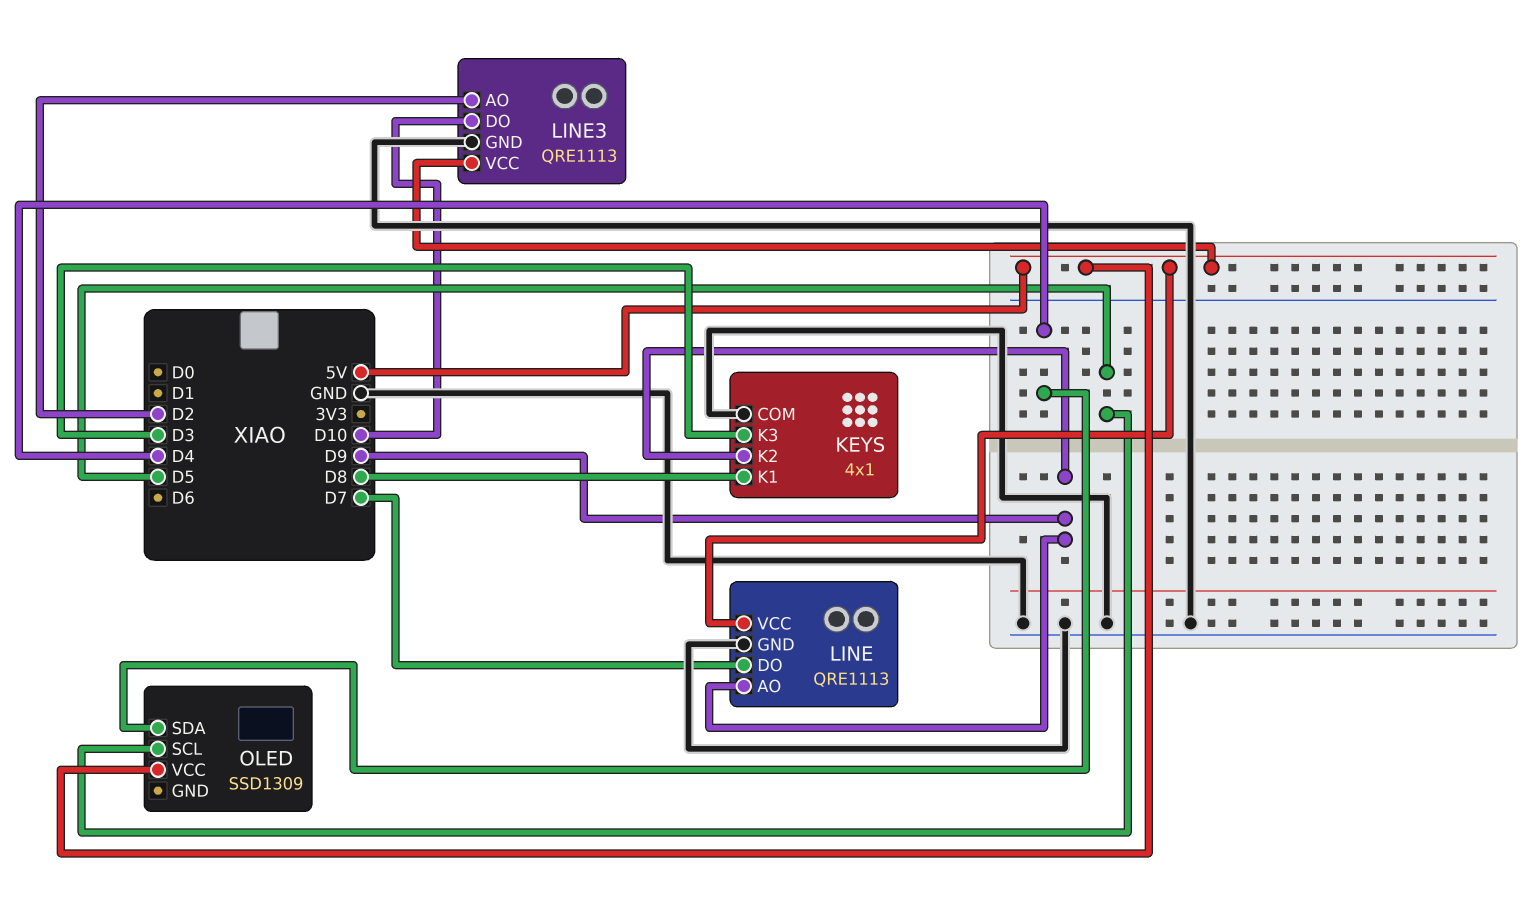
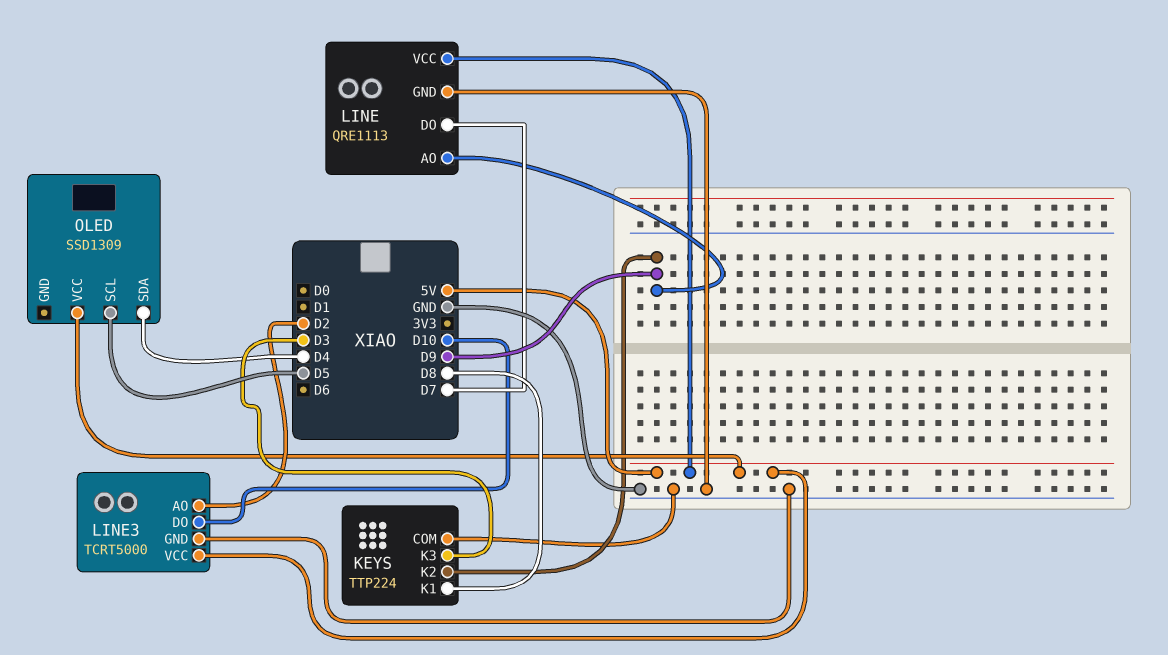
KEYS: 4x1 -> TTP224
LINE3: QRE1113 -> TCRT5000

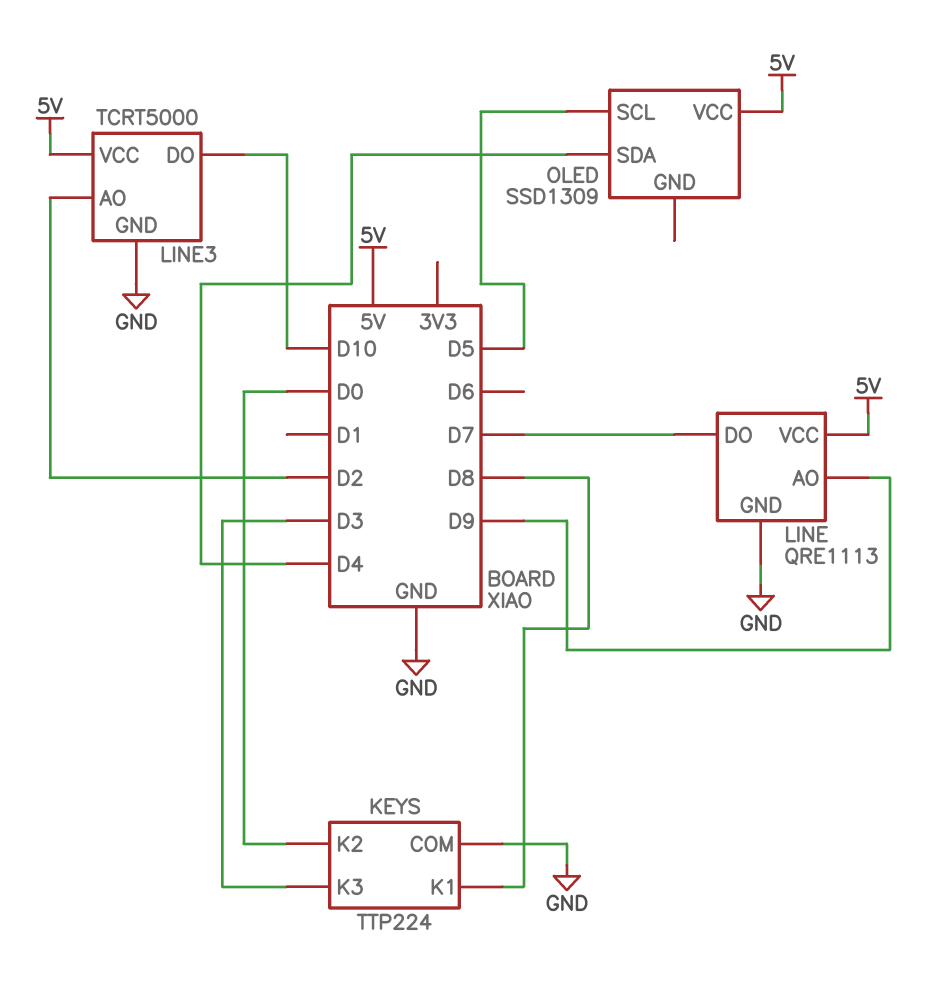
KEYS pin K2: D9 -> D0

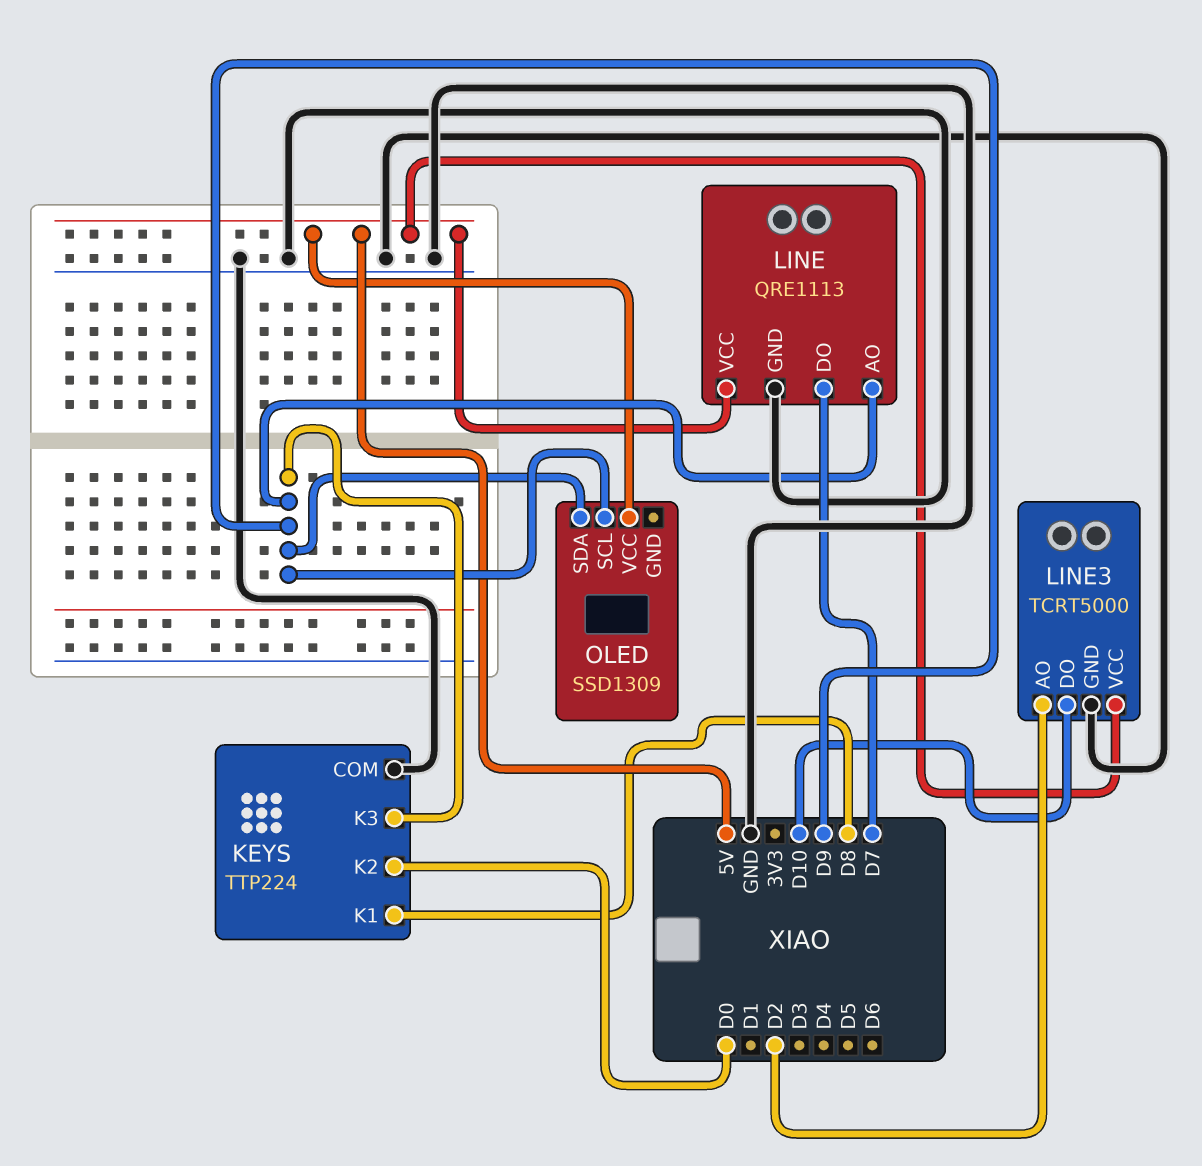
KEYS pin K3: D3 -> D9
OLED pin SCL: D5 -> D9
OLED pin SDA: D4 -> D9

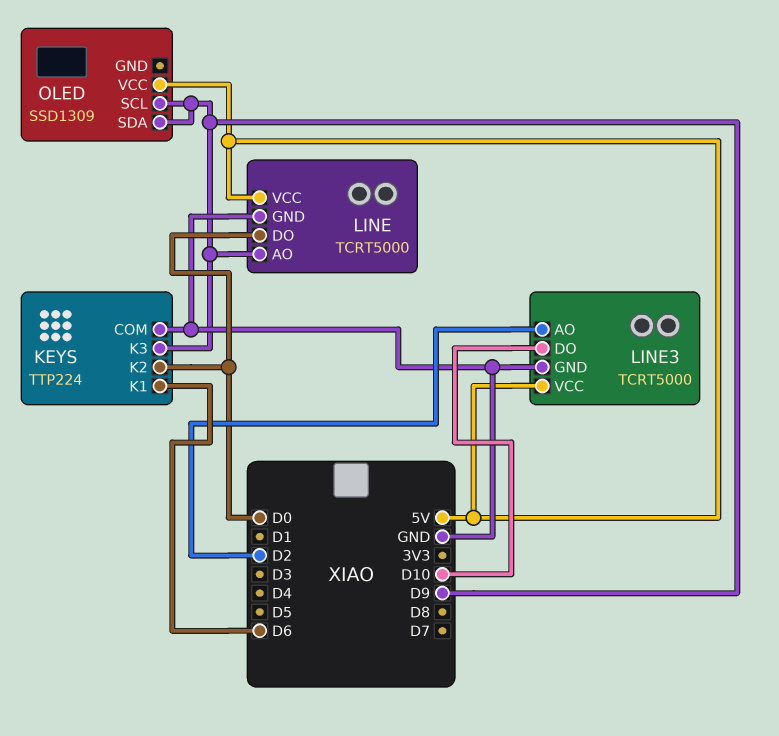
KEYS pin K1: D8 -> D6
LINE: QRE1113 -> TCRT5000
LINE pin DO: D7 -> D0

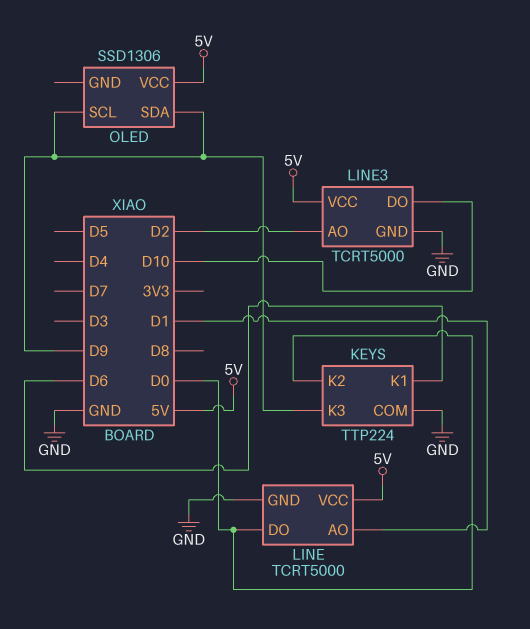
LINE pin AO: D9 -> D1
OLED: SSD1309 -> SSD1306

